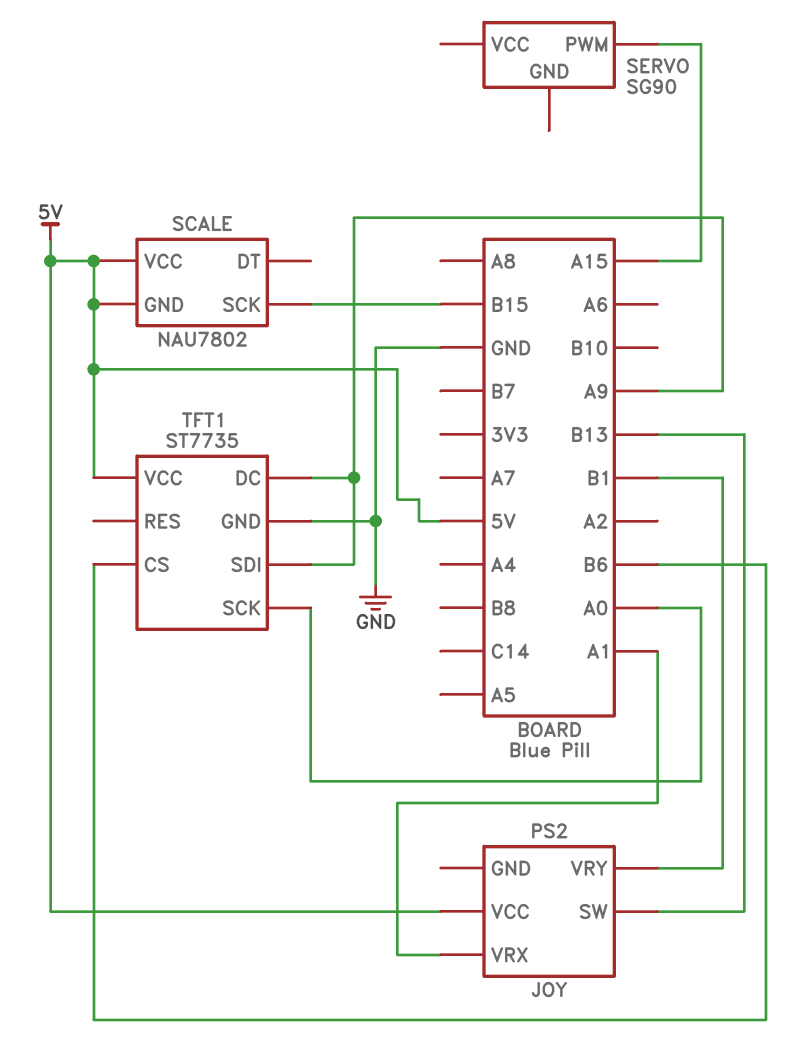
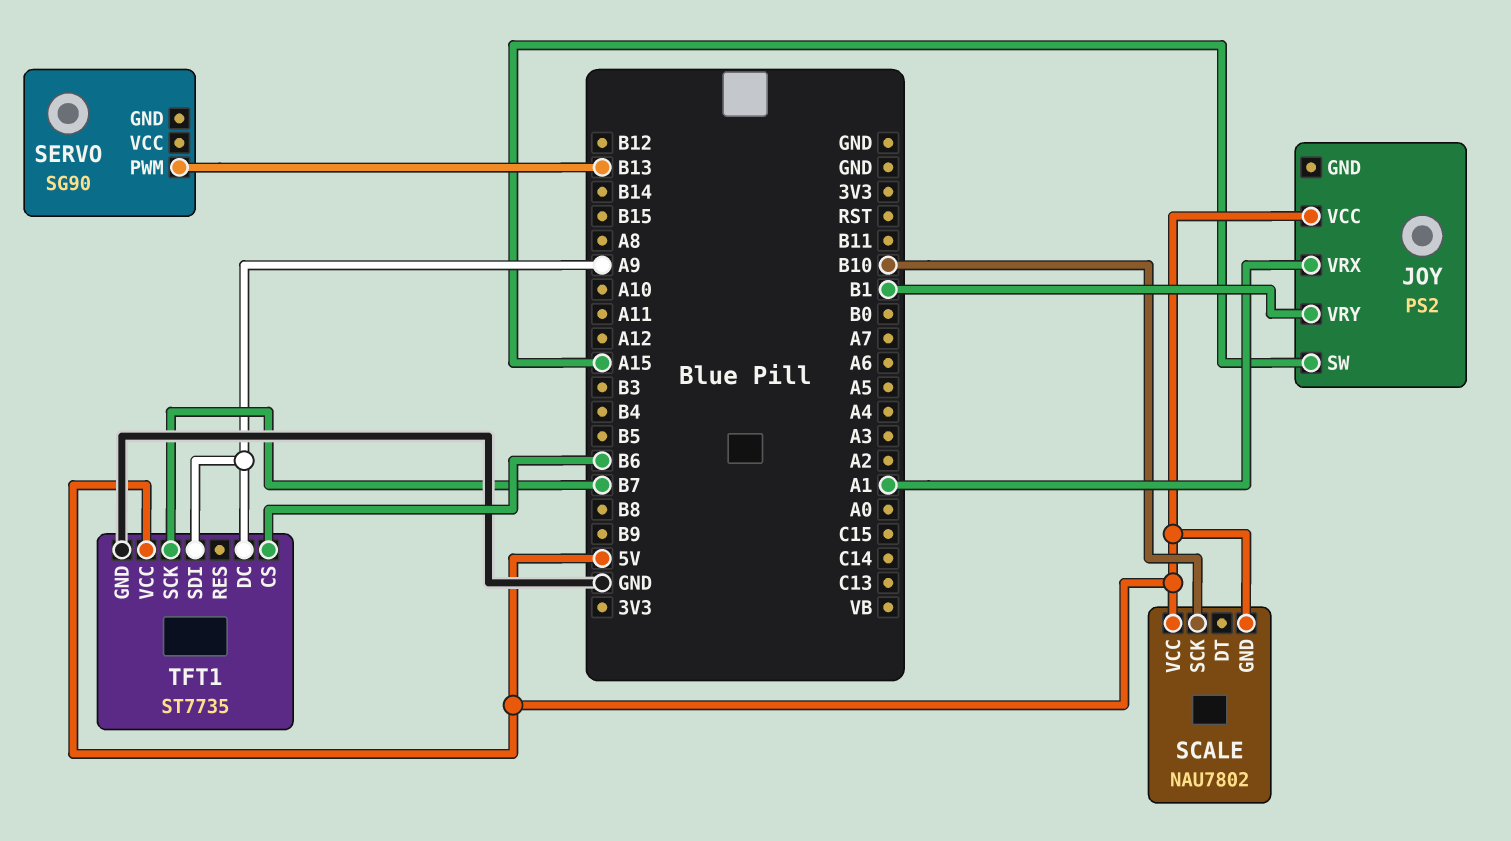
JOY pin SW: B13 -> A15
SCALE pin SCK: B15 -> B10
SERVO pin PWM: A15 -> B13
TFT1 pin SCK: A0 -> B7

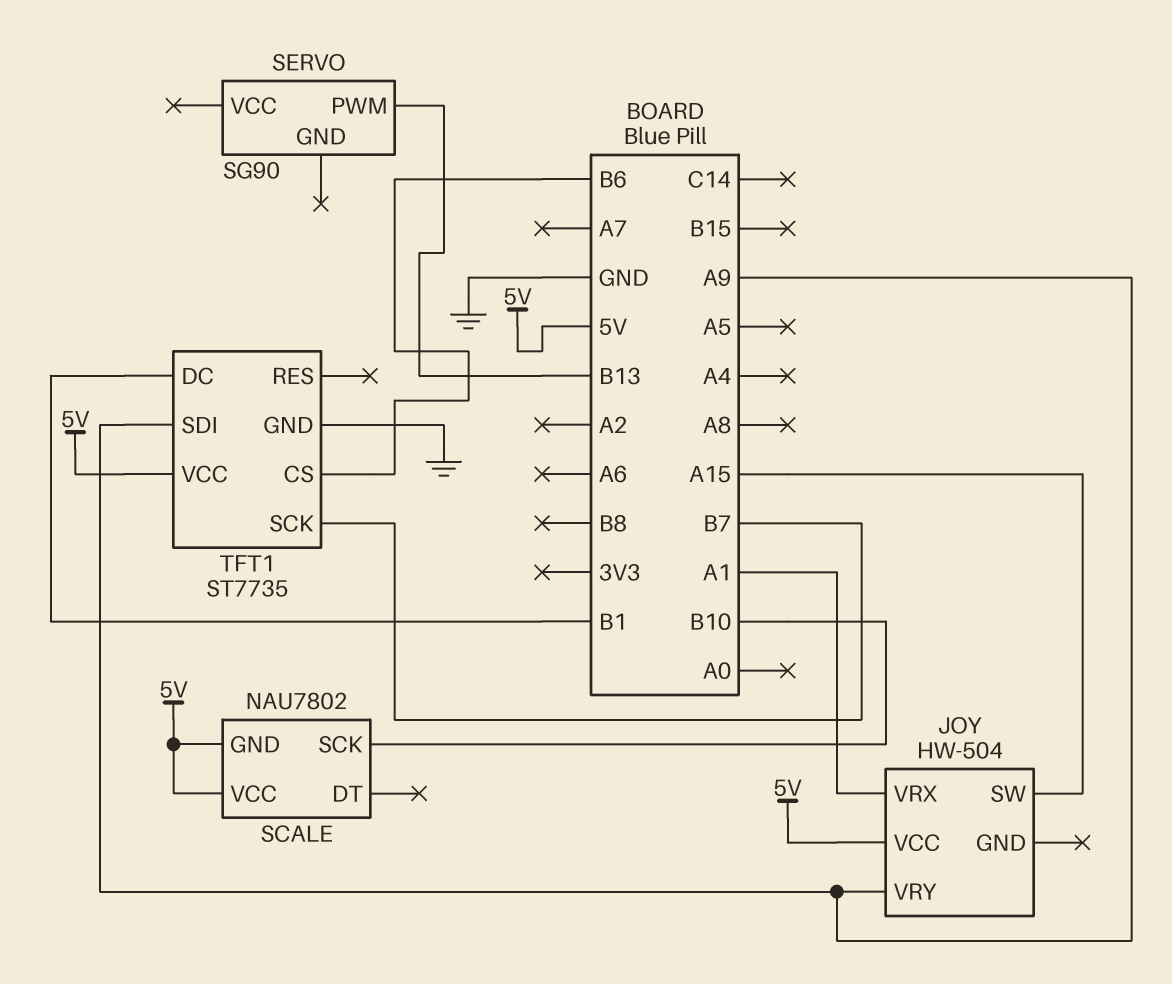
JOY: PS2 -> HW-504
JOY pin VRY: B1 -> A9
TFT1 pin DC: A9 -> B1

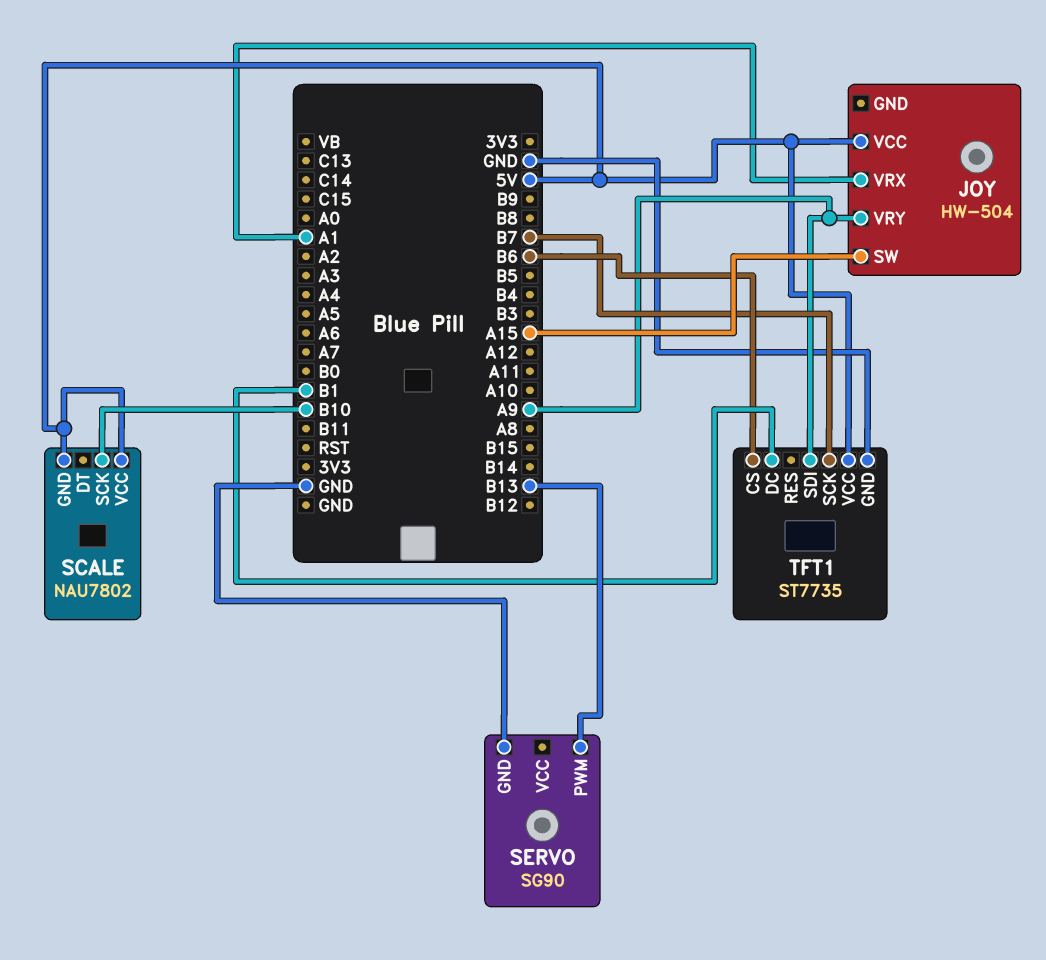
SERVO pin GND: none -> GND

